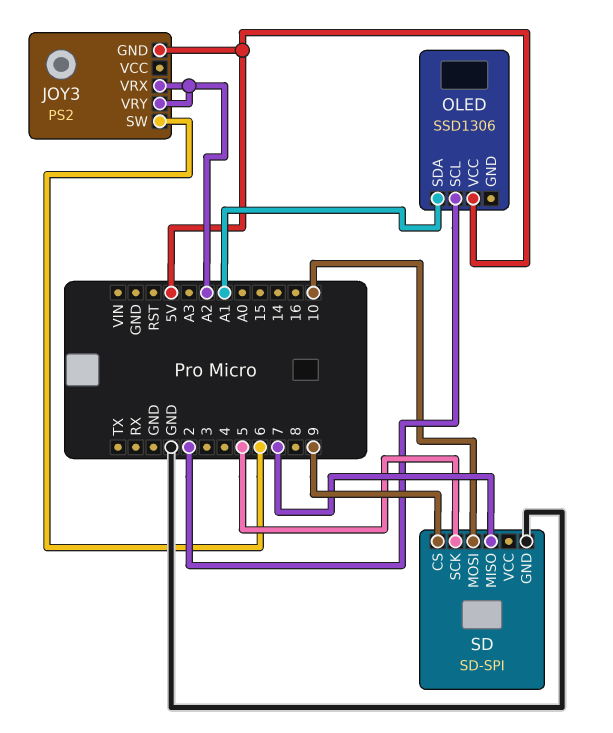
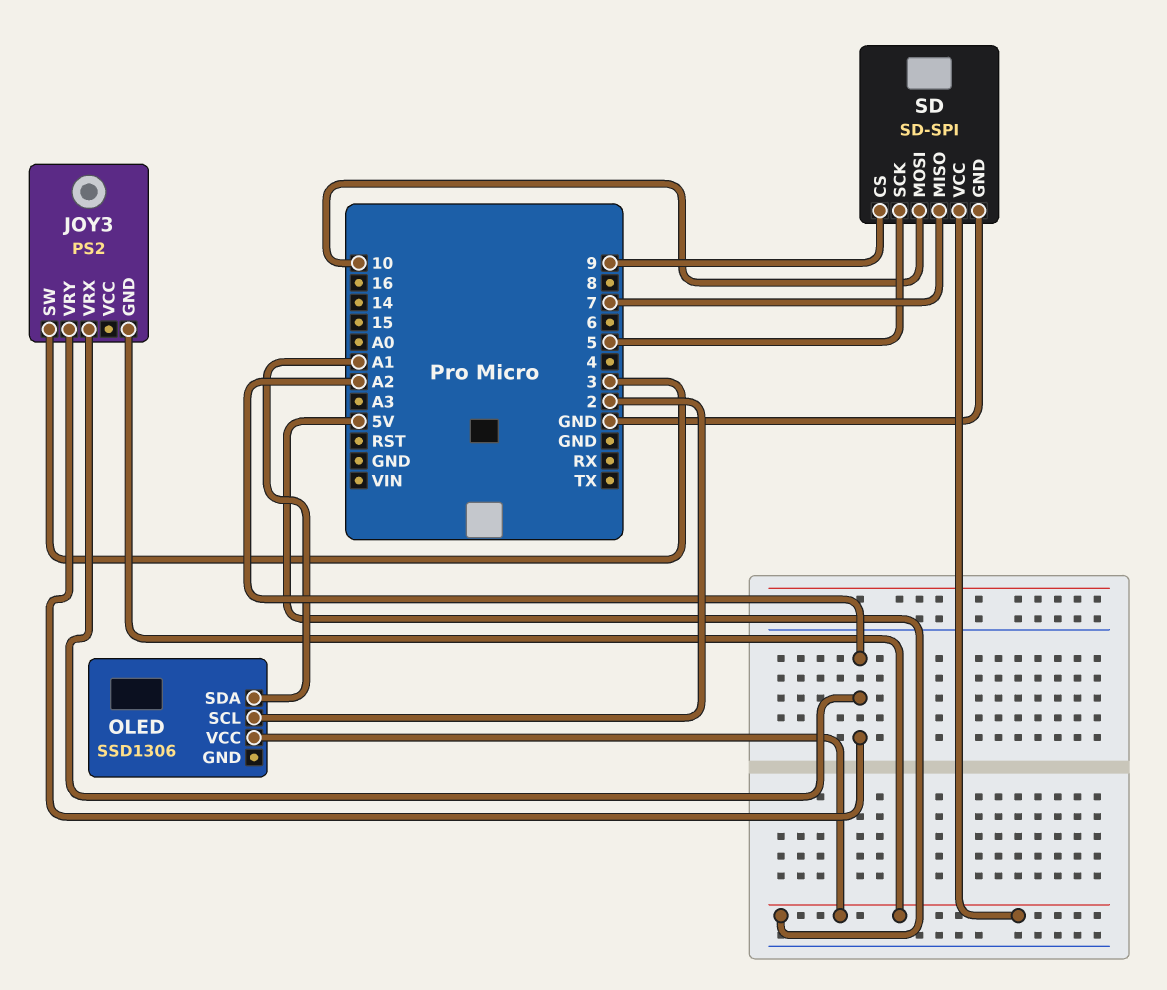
JOY3 pin SW: 6 -> 3
SD pin VCC: none -> 5V

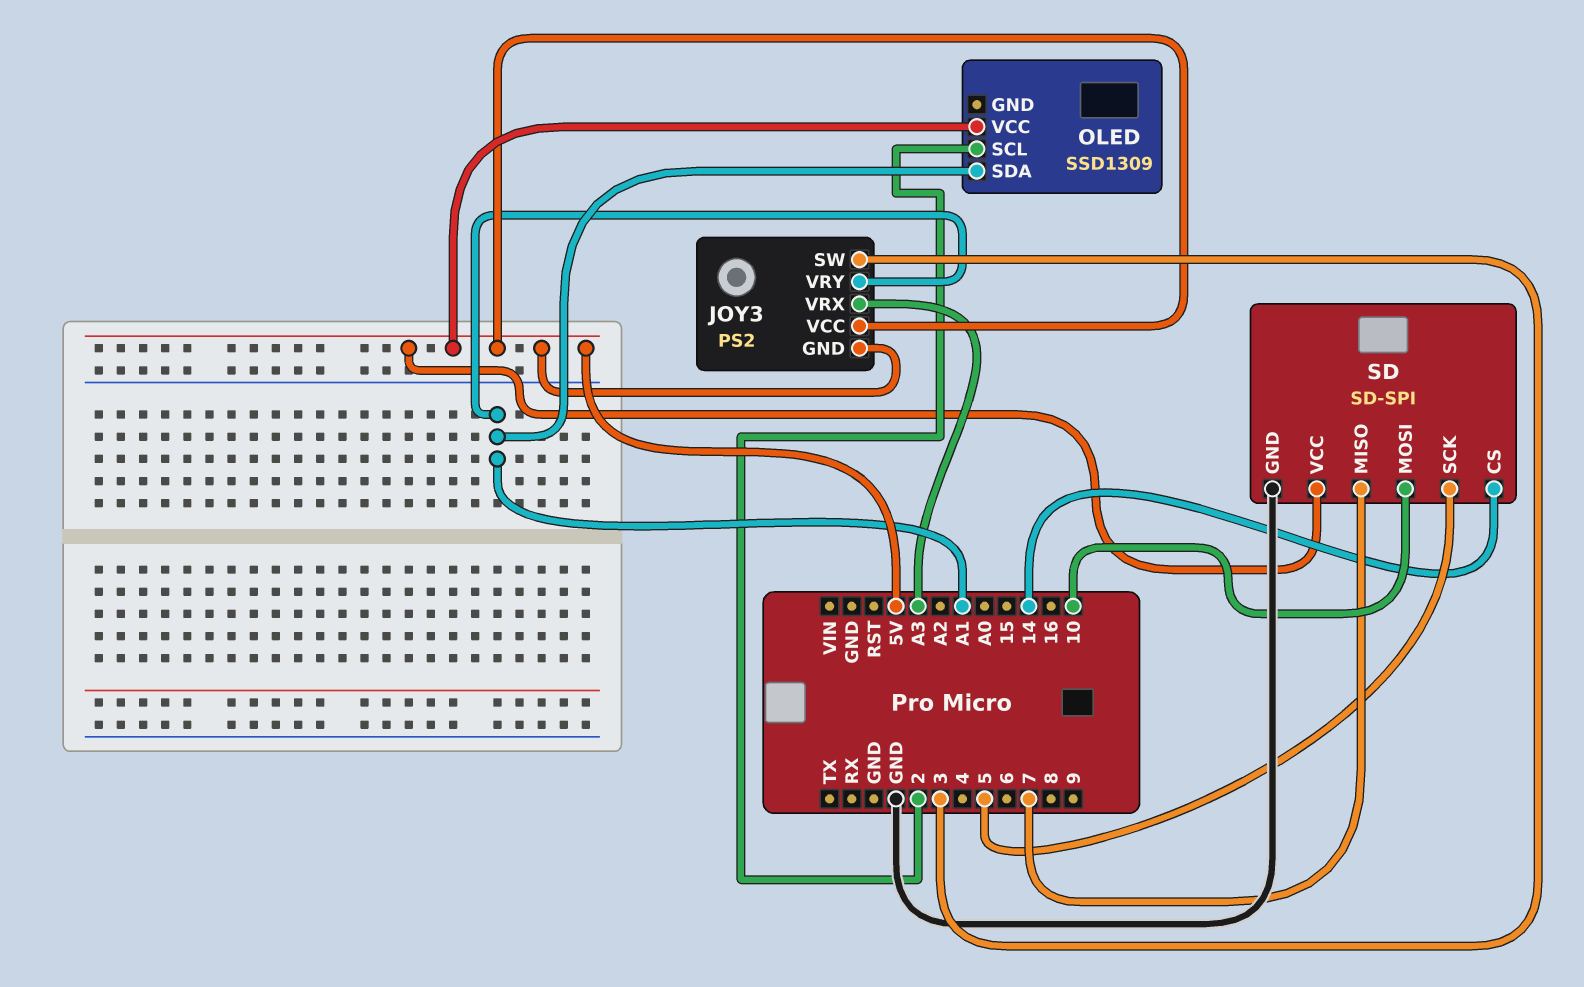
JOY3 pin VCC: none -> 5V
JOY3 pin VRX: A2 -> A3
JOY3 pin VRY: A2 -> A1
OLED: SSD1306 -> SSD1309
SD pin CS: 9 -> 14

